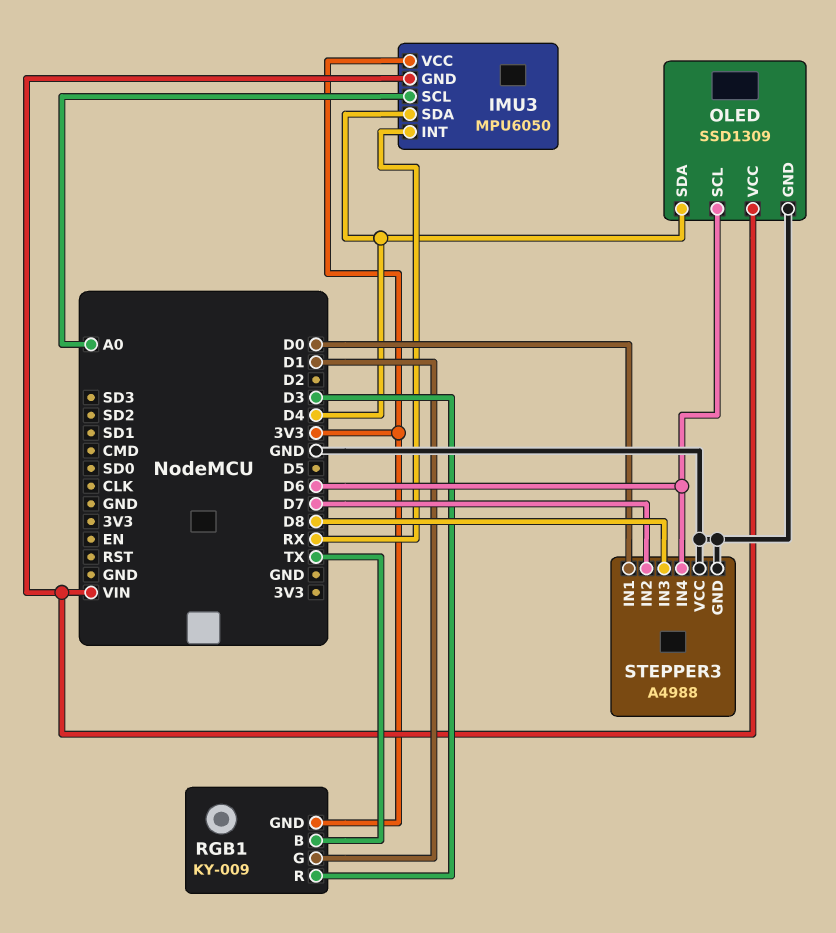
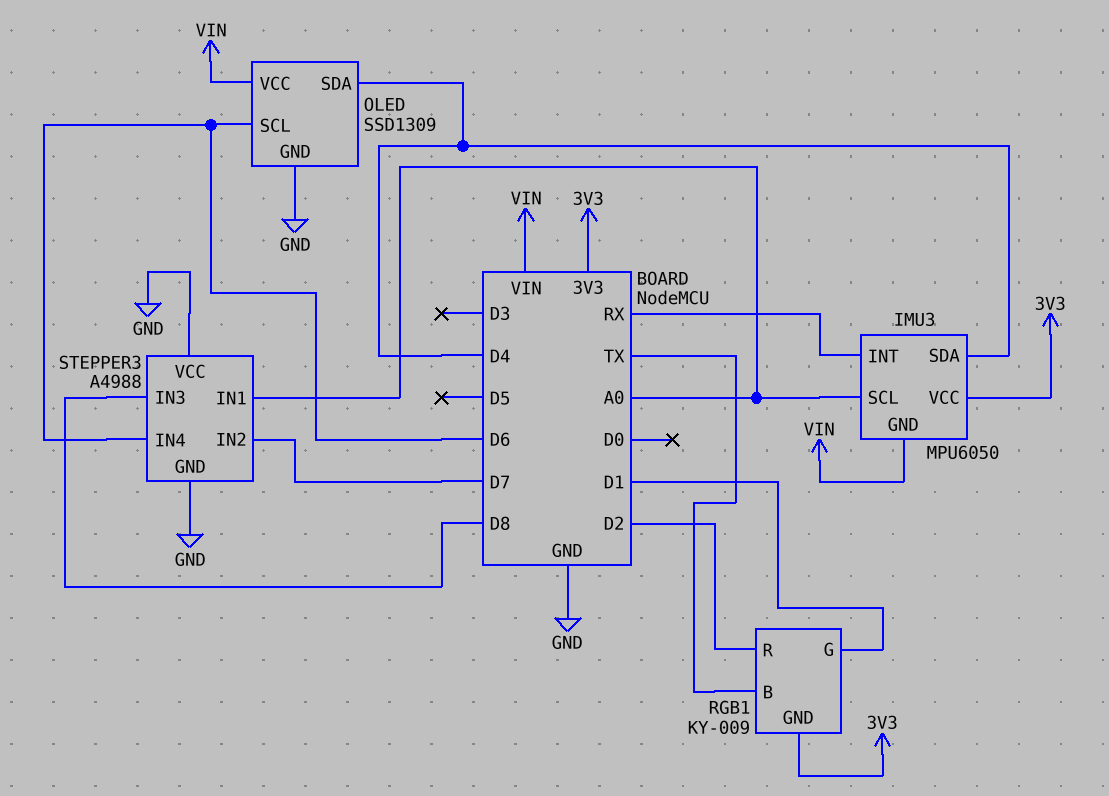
RGB1 pin R: D3 -> D2
STEPPER3 pin IN1: D0 -> A0

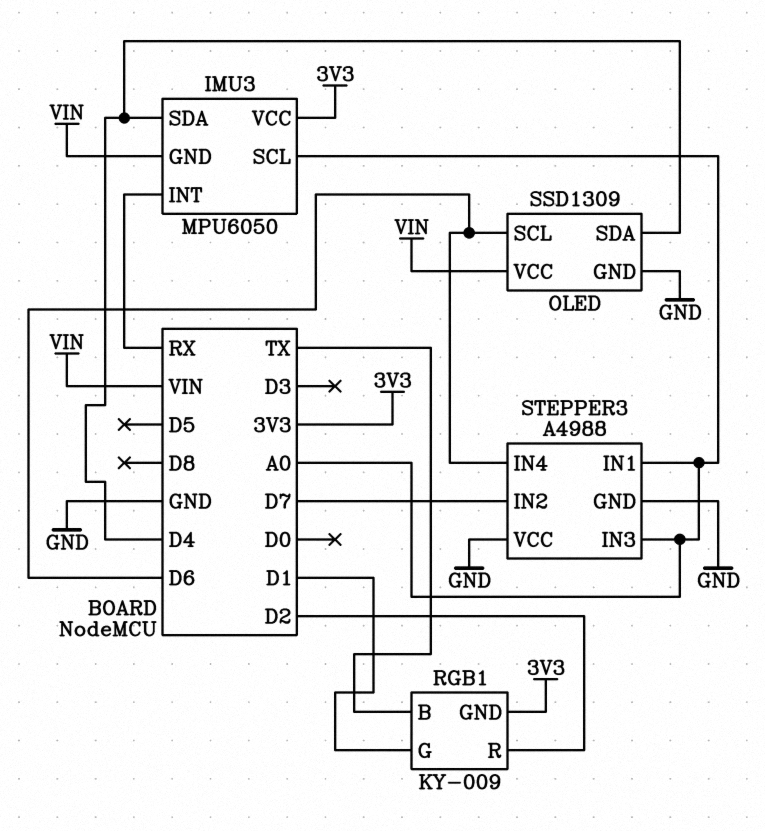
STEPPER3 pin IN3: D8 -> A0

